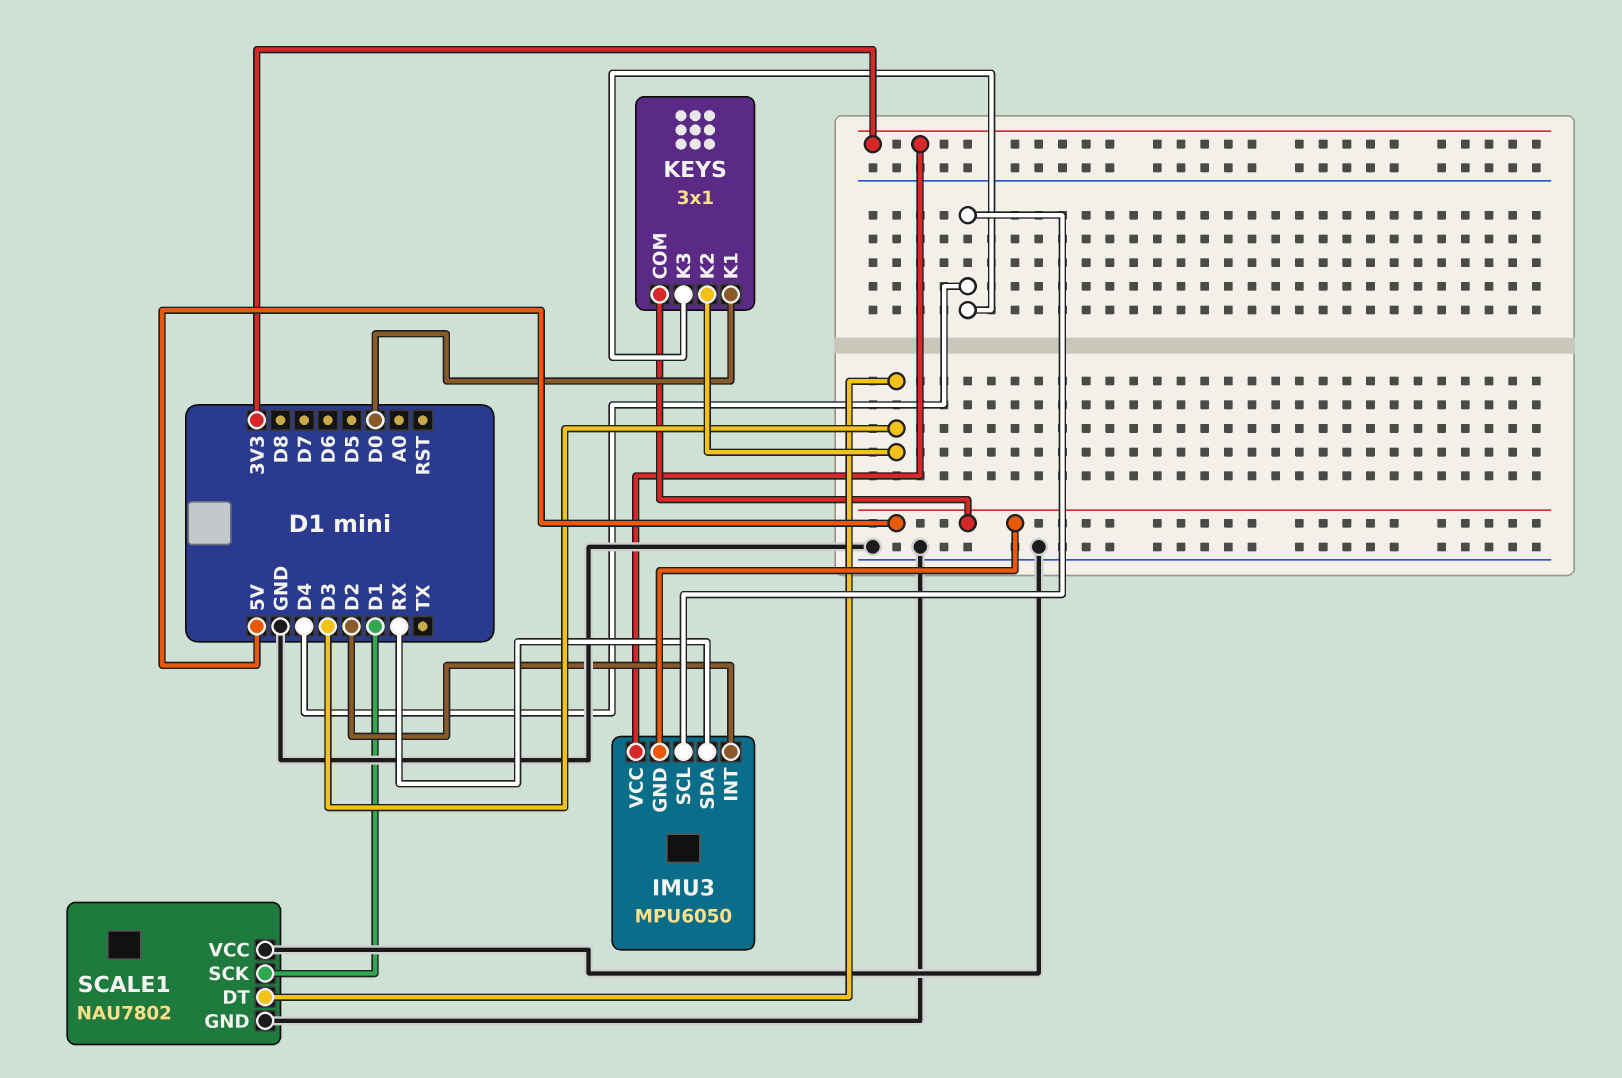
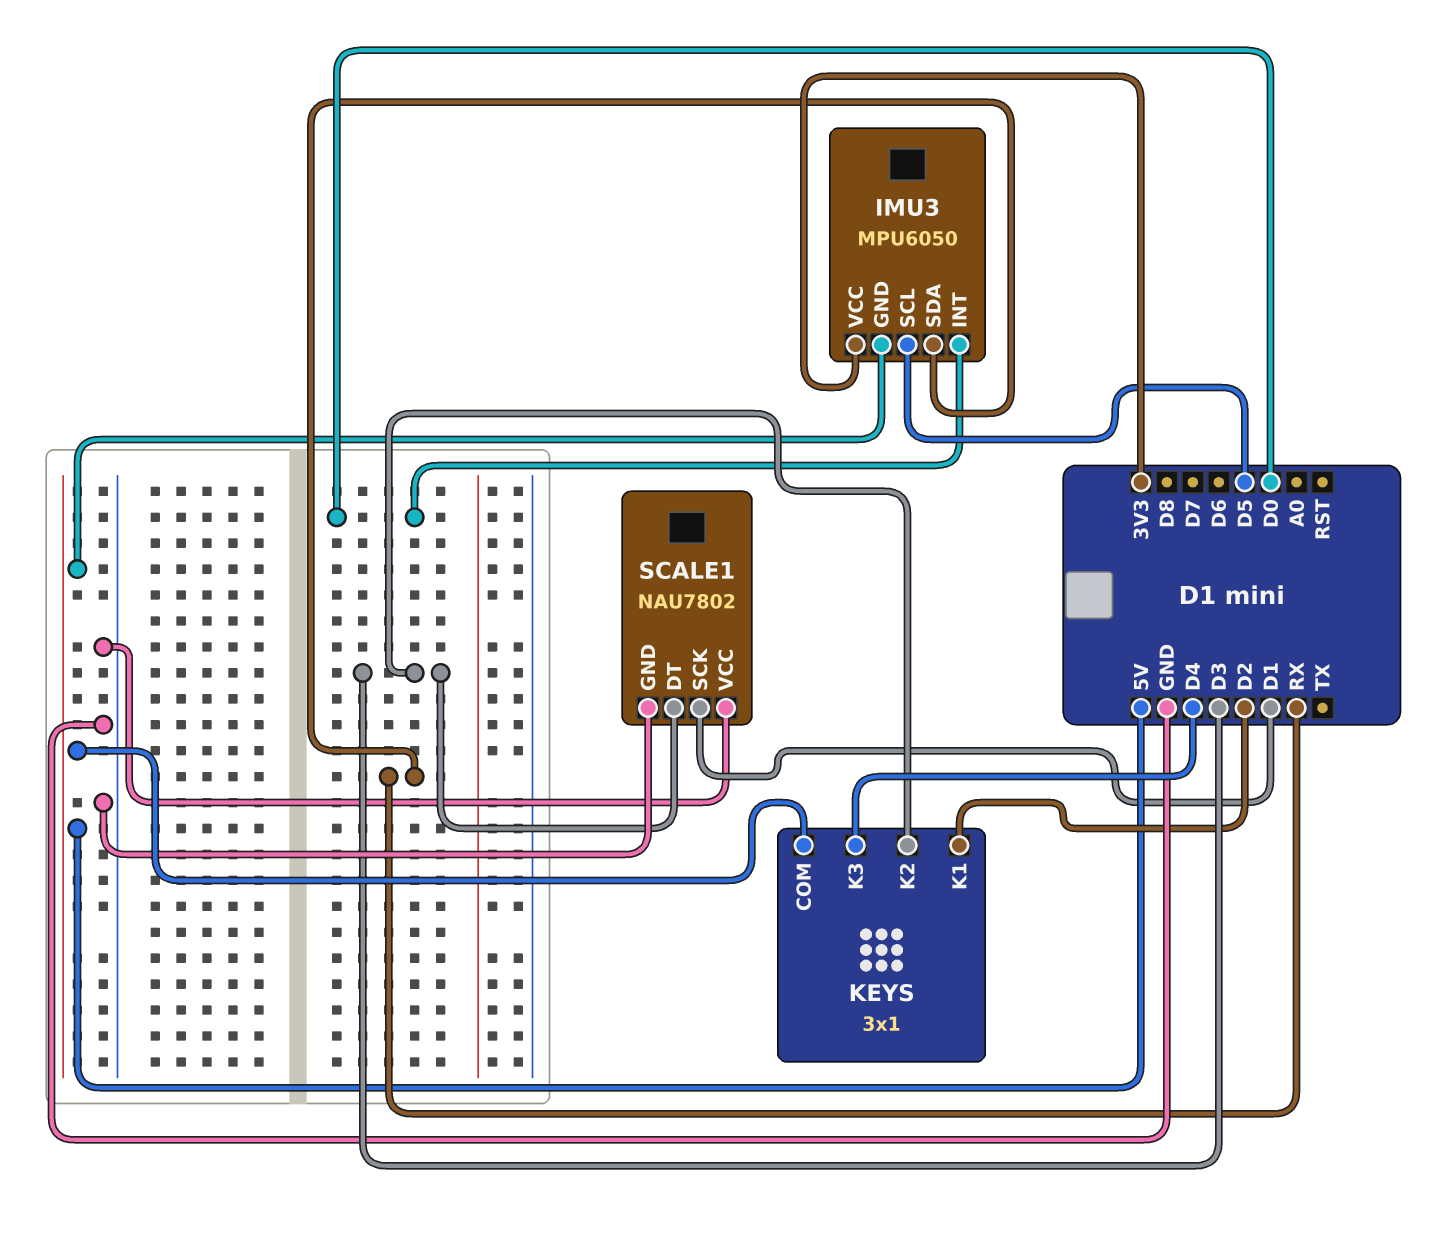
IMU3 pin INT: D2 -> D0
IMU3 pin SCL: D4 -> D5
KEYS pin K1: D0 -> D2

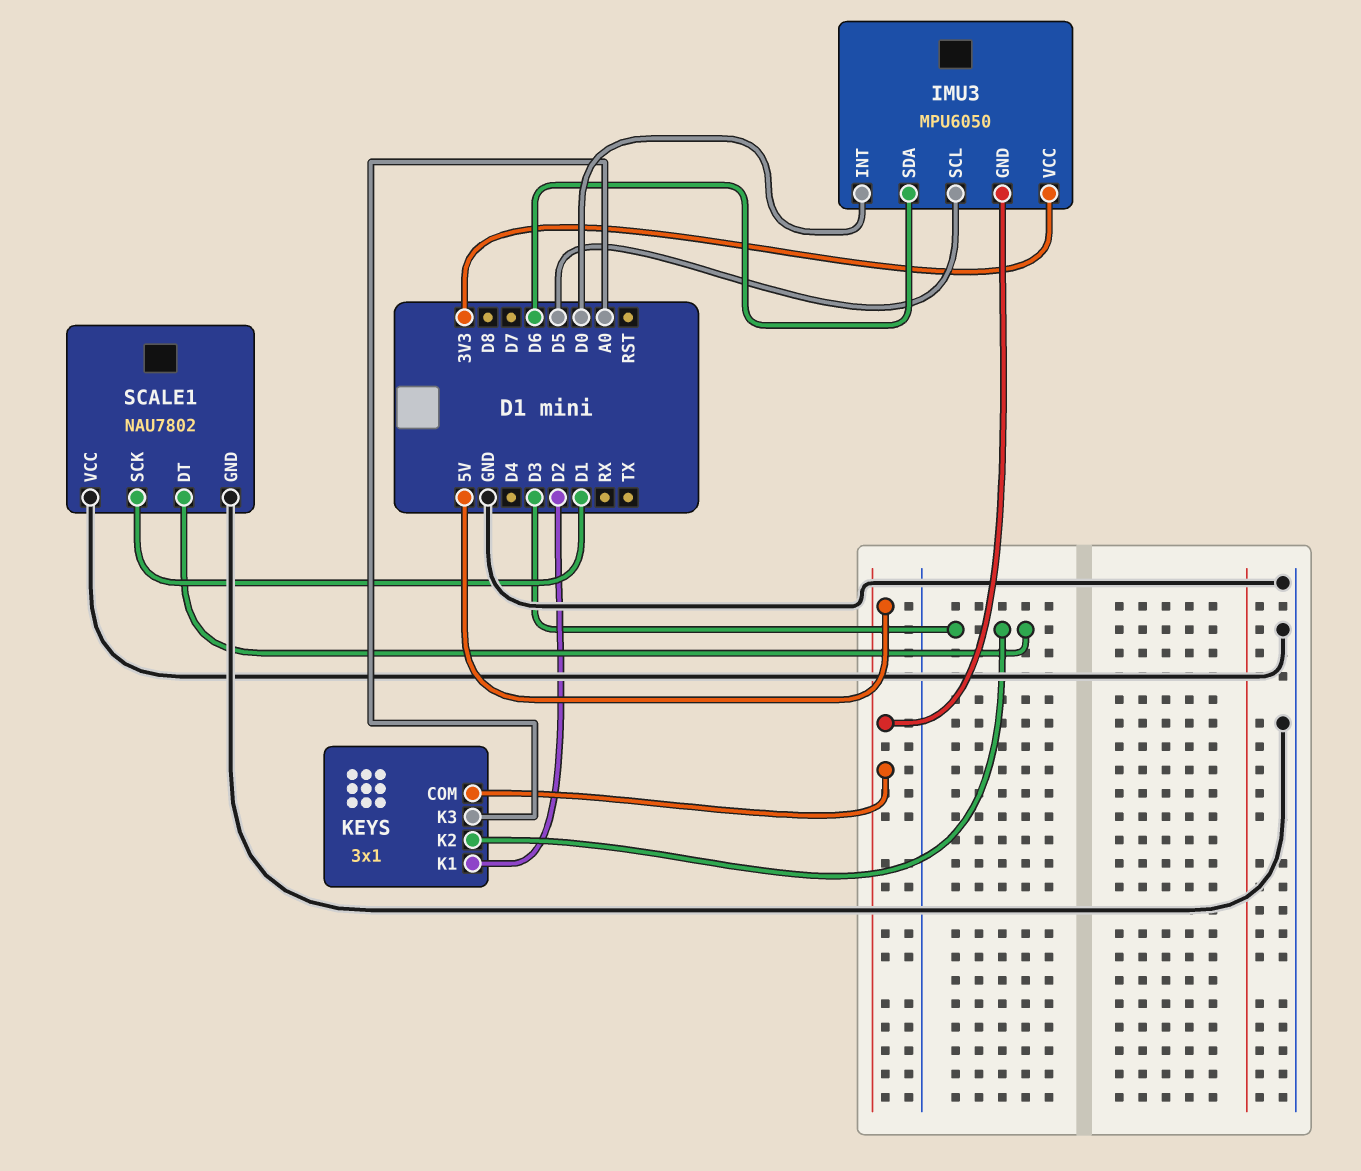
IMU3 pin SDA: RX -> D6
KEYS pin K3: D4 -> A0

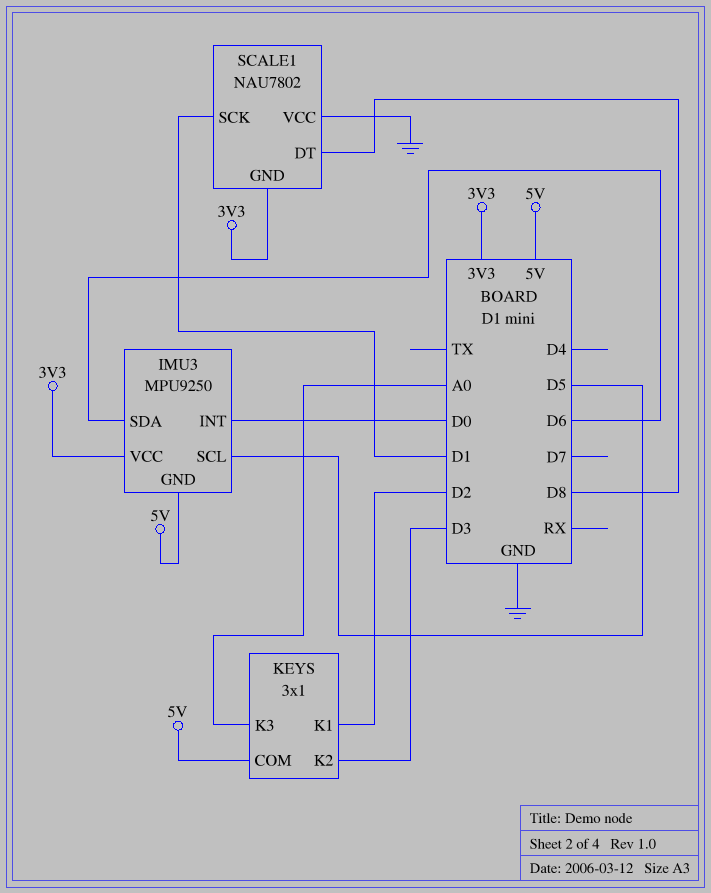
IMU3: MPU6050 -> MPU9250
SCALE1 pin DT: D3 -> D8
SCALE1 pin GND: GND -> 3V3

